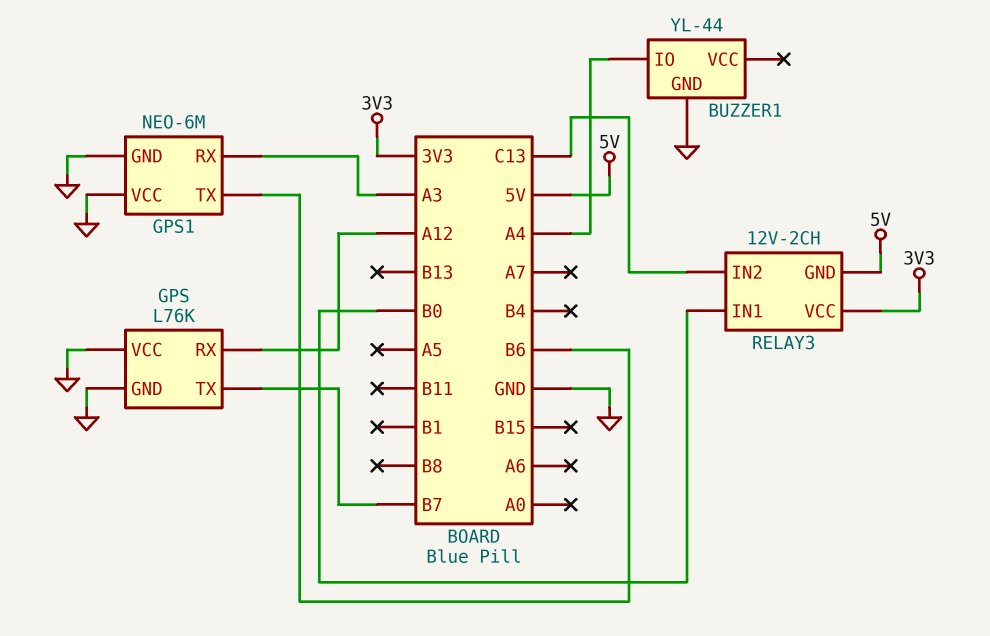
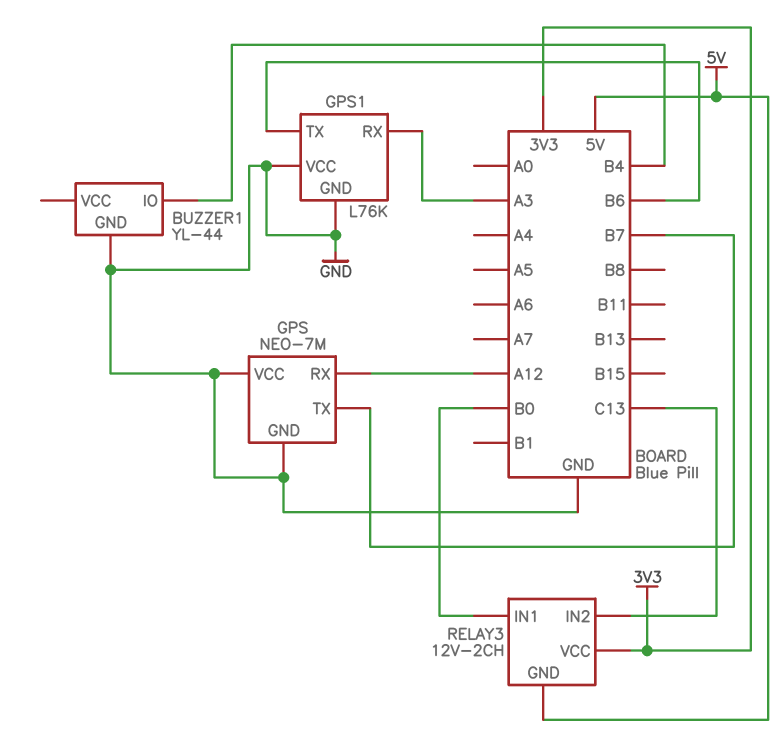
BUZZER1 pin IO: A4 -> B4
GPS: L76K -> NEO-7M
GPS1: NEO-6M -> L76K

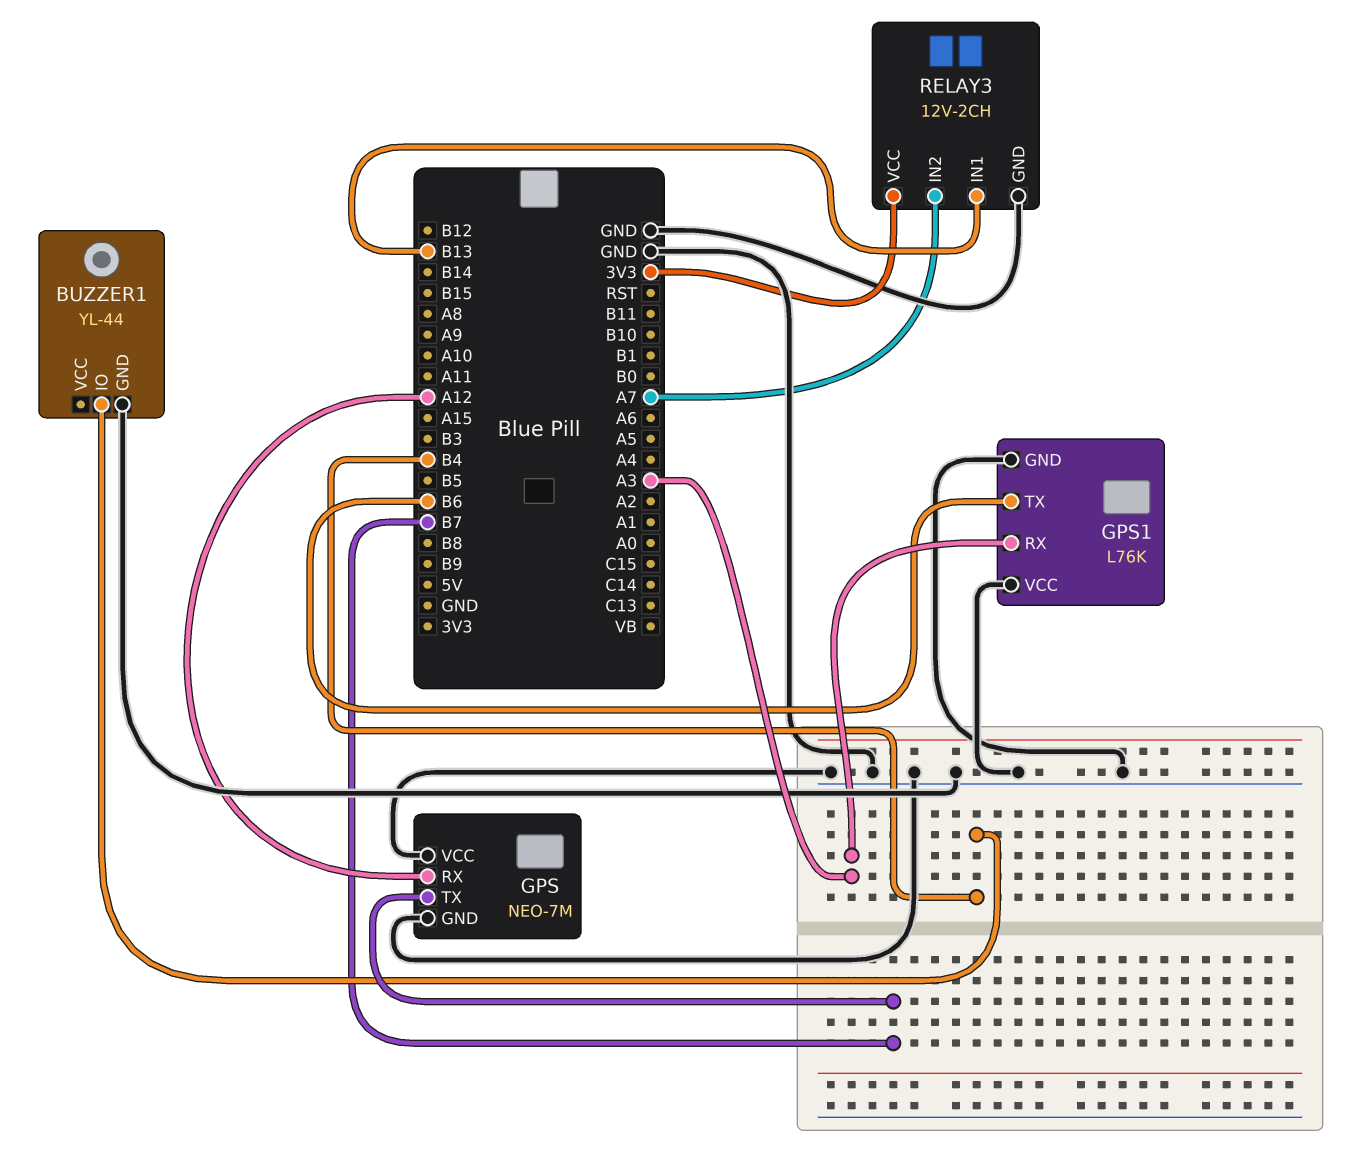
RELAY3 pin GND: 5V -> GND
RELAY3 pin IN1: B0 -> B13
RELAY3 pin IN2: C13 -> A7

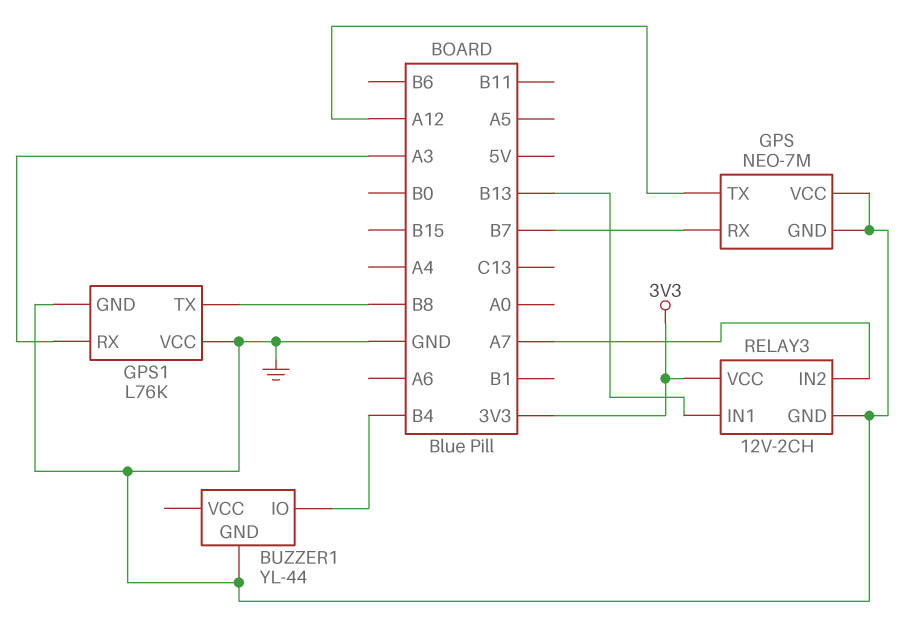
GPS pin RX: A12 -> B7
GPS pin TX: B7 -> A12
GPS1 pin TX: B6 -> B8

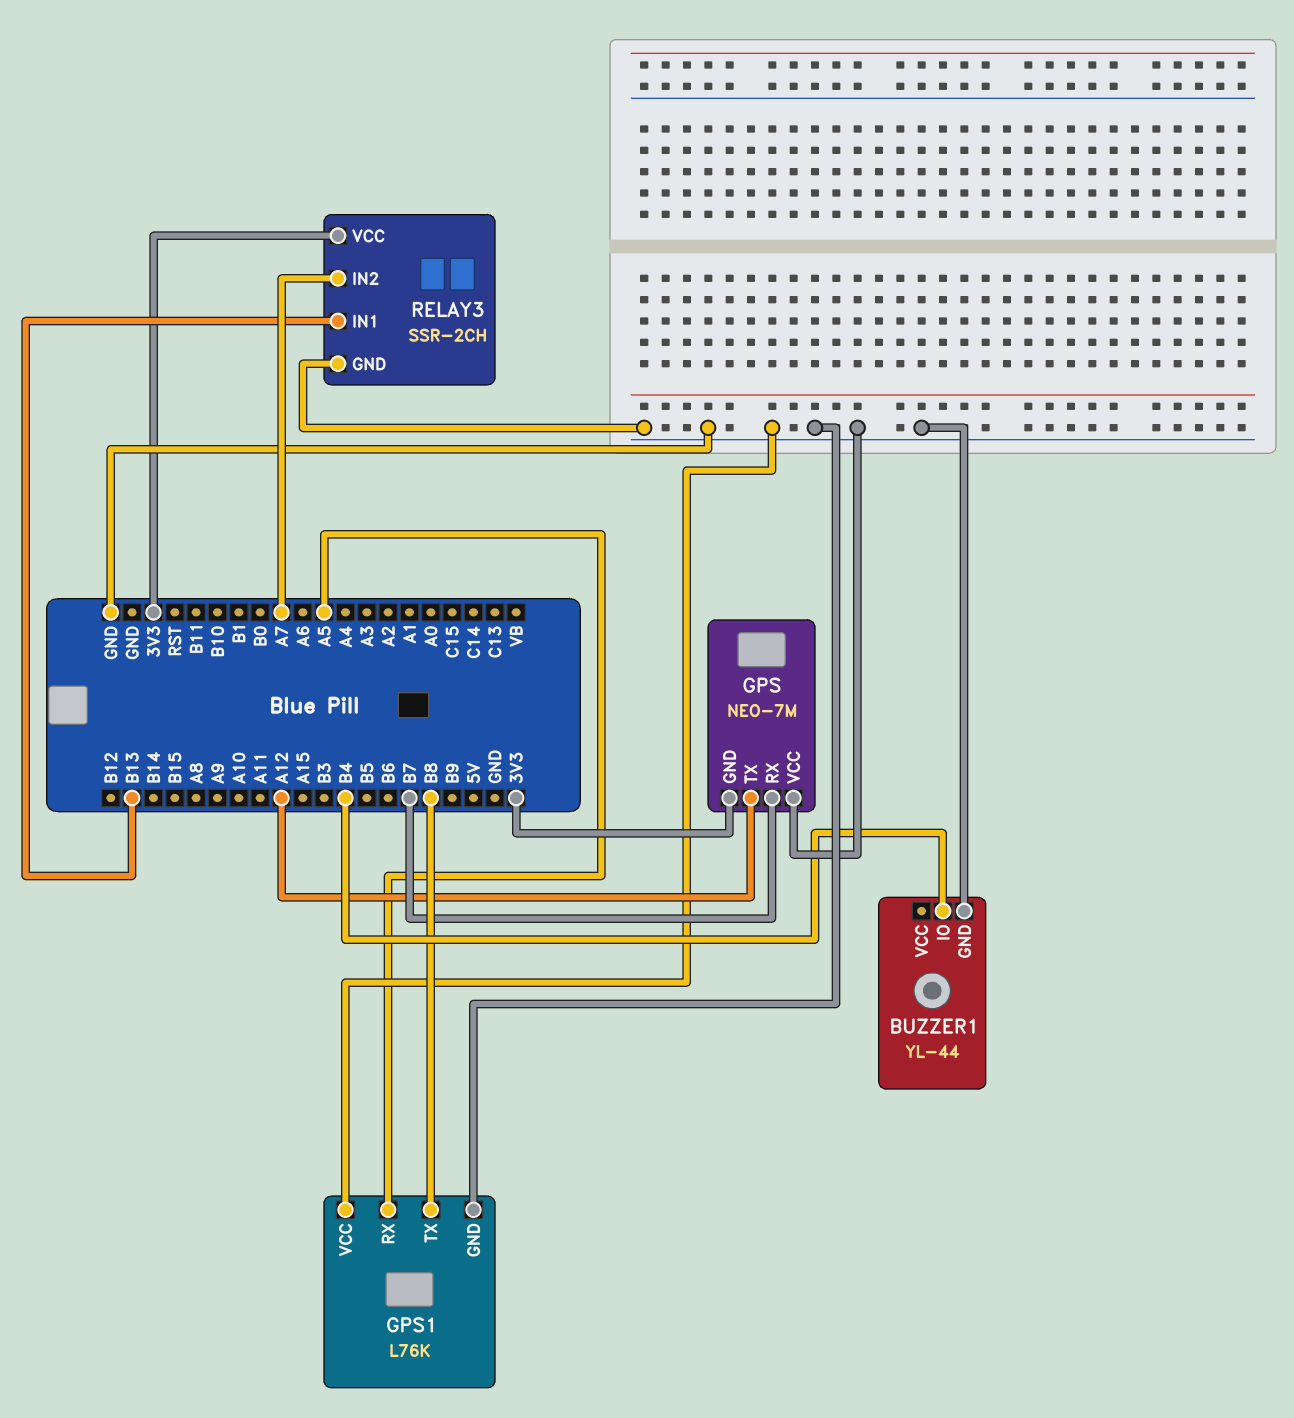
GPS pin GND: GND -> 3V3
GPS1 pin RX: A3 -> A5
RELAY3: 12V-2CH -> SSR-2CH

